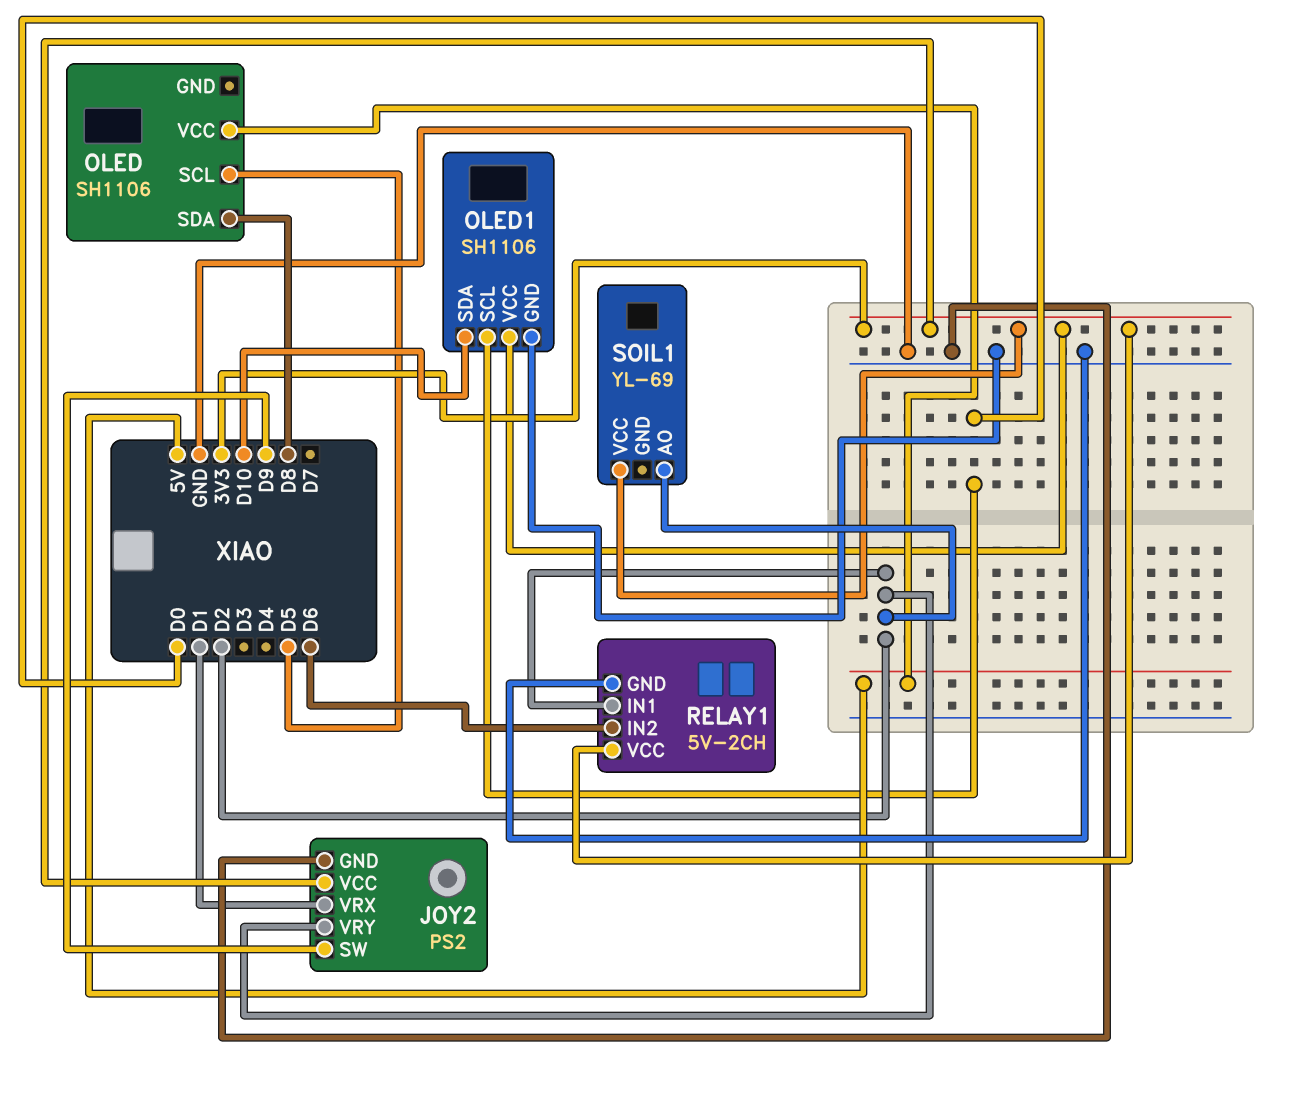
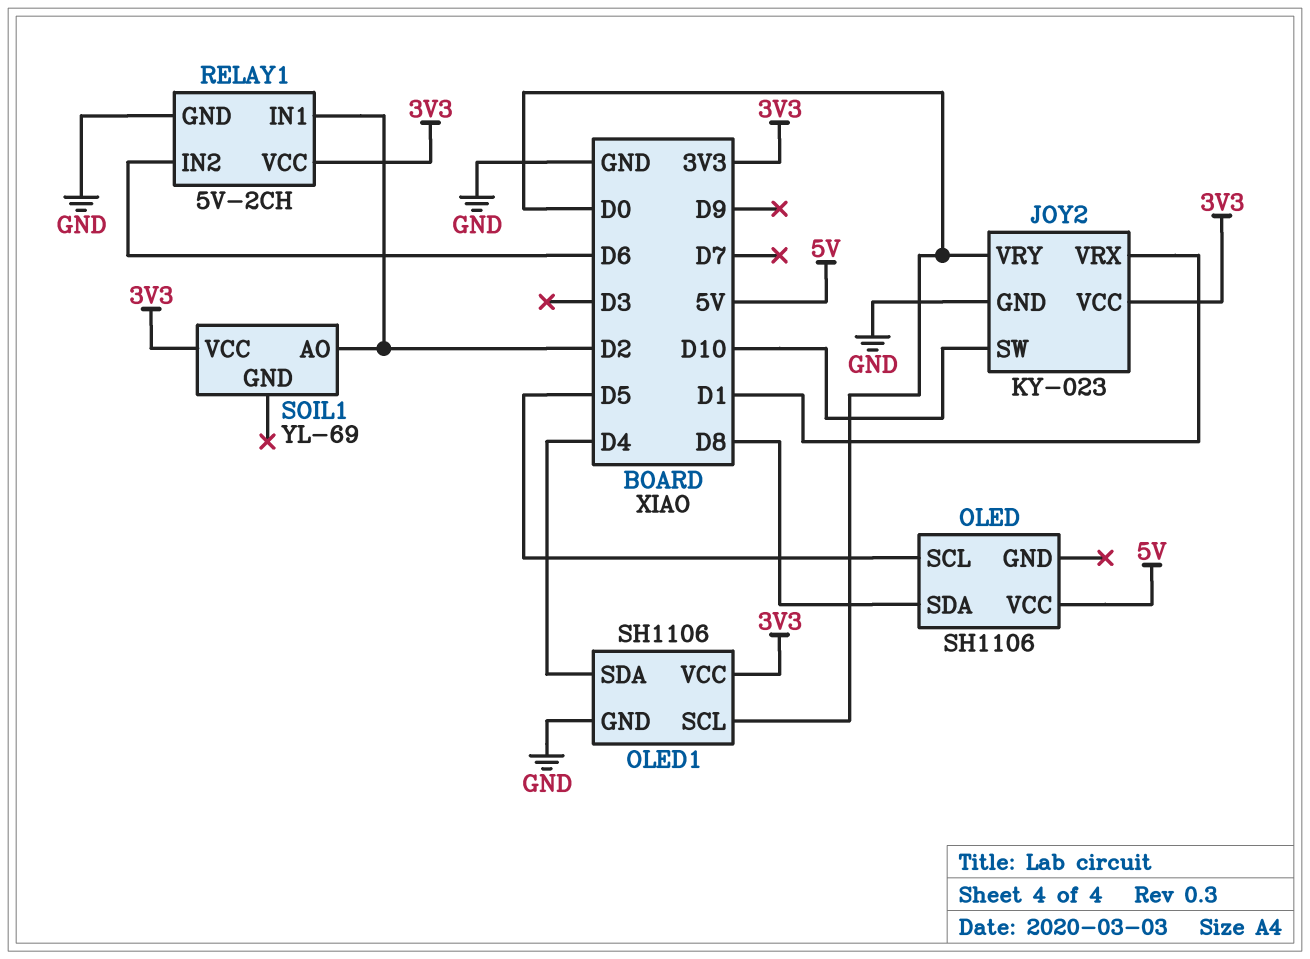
JOY2: PS2 -> KY-023
JOY2 pin SW: D9 -> D10
JOY2 pin VRY: D2 -> D0
OLED1 pin SDA: D10 -> D4

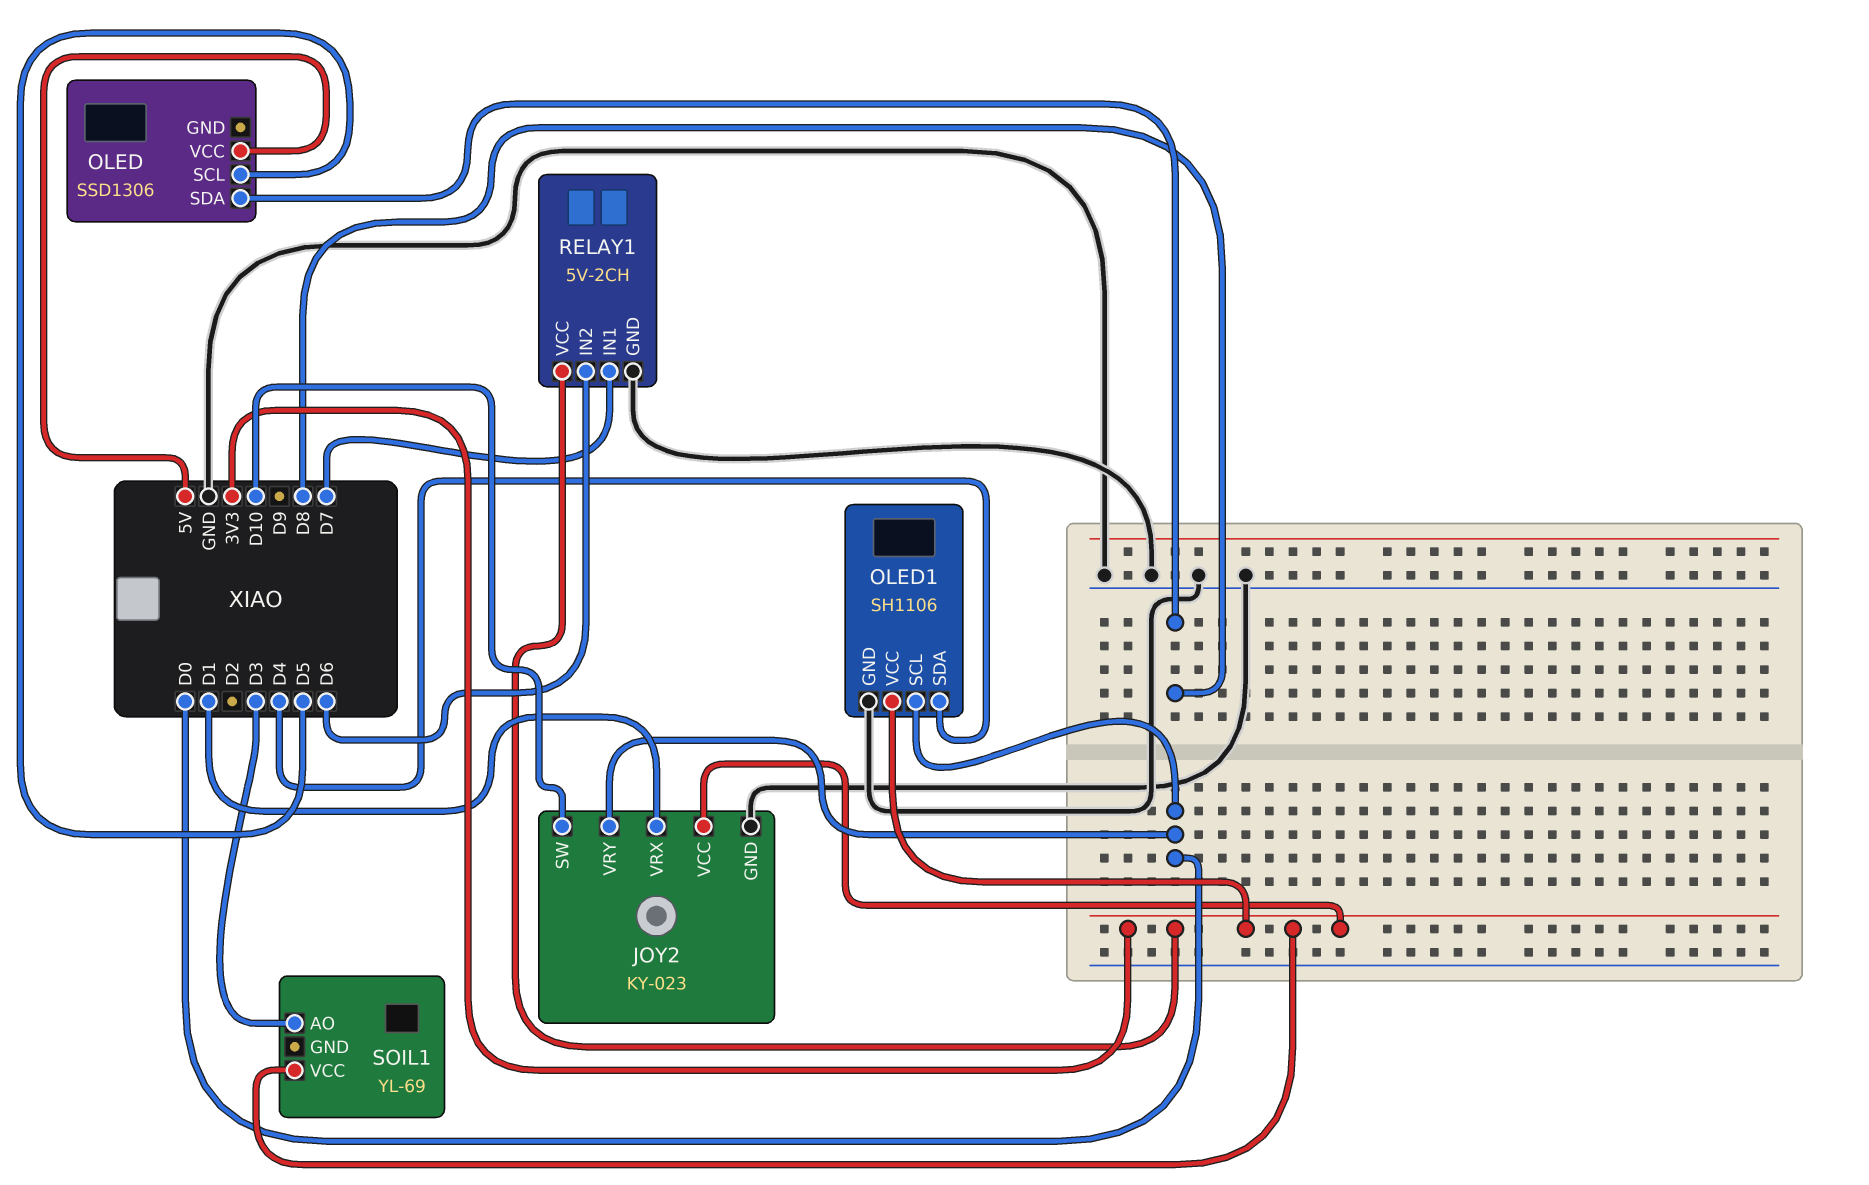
OLED: SH1106 -> SSD1306
RELAY1 pin IN1: D2 -> D7
SOIL1 pin AO: D2 -> D3

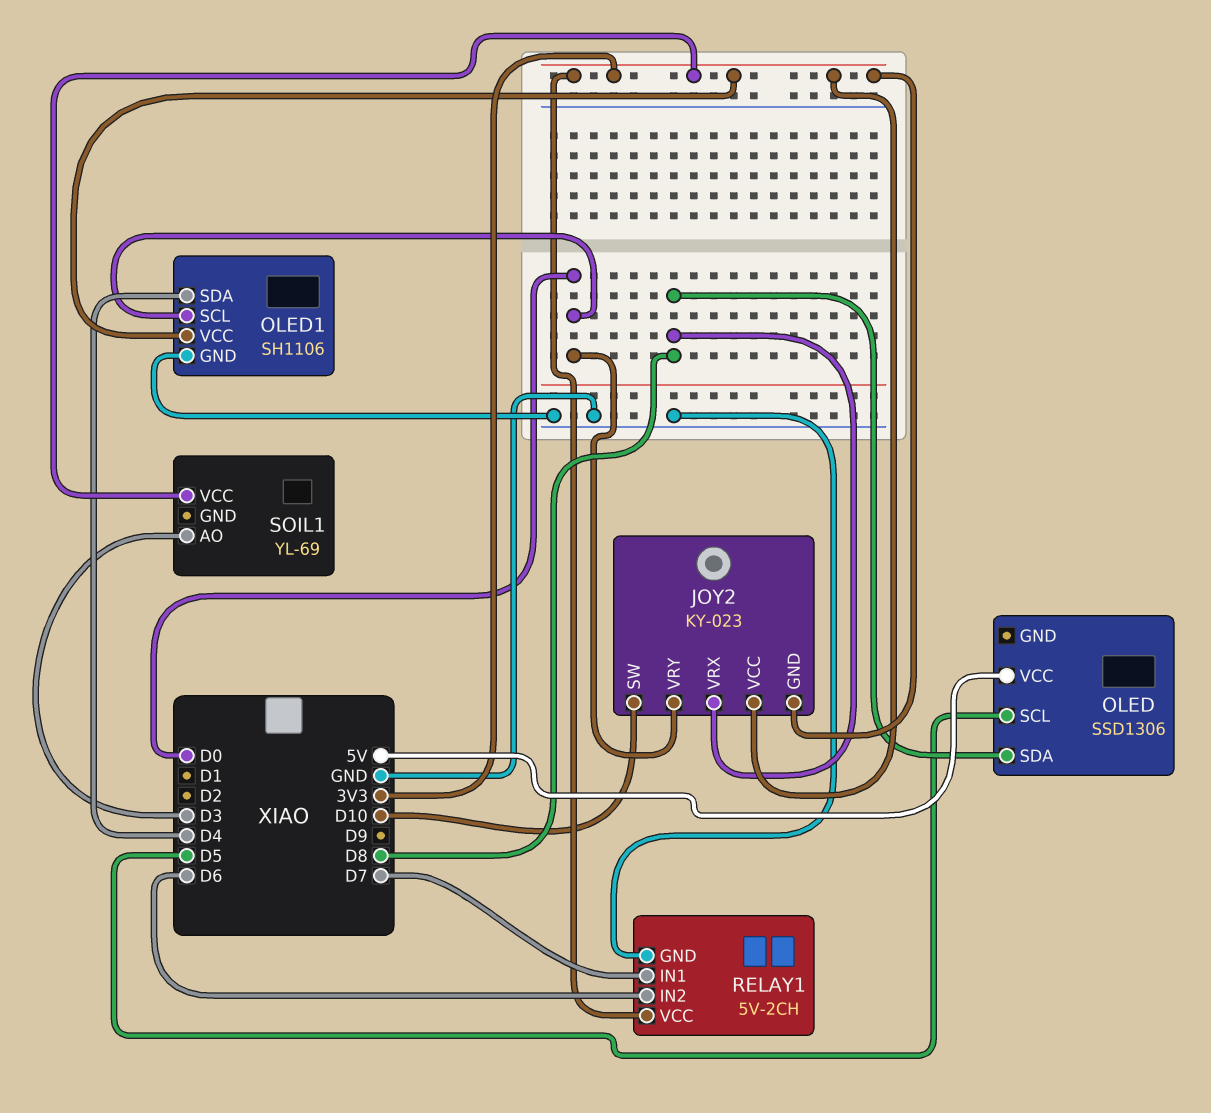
JOY2 pin GND: GND -> 3V3
JOY2 pin VRX: D1 -> D8

